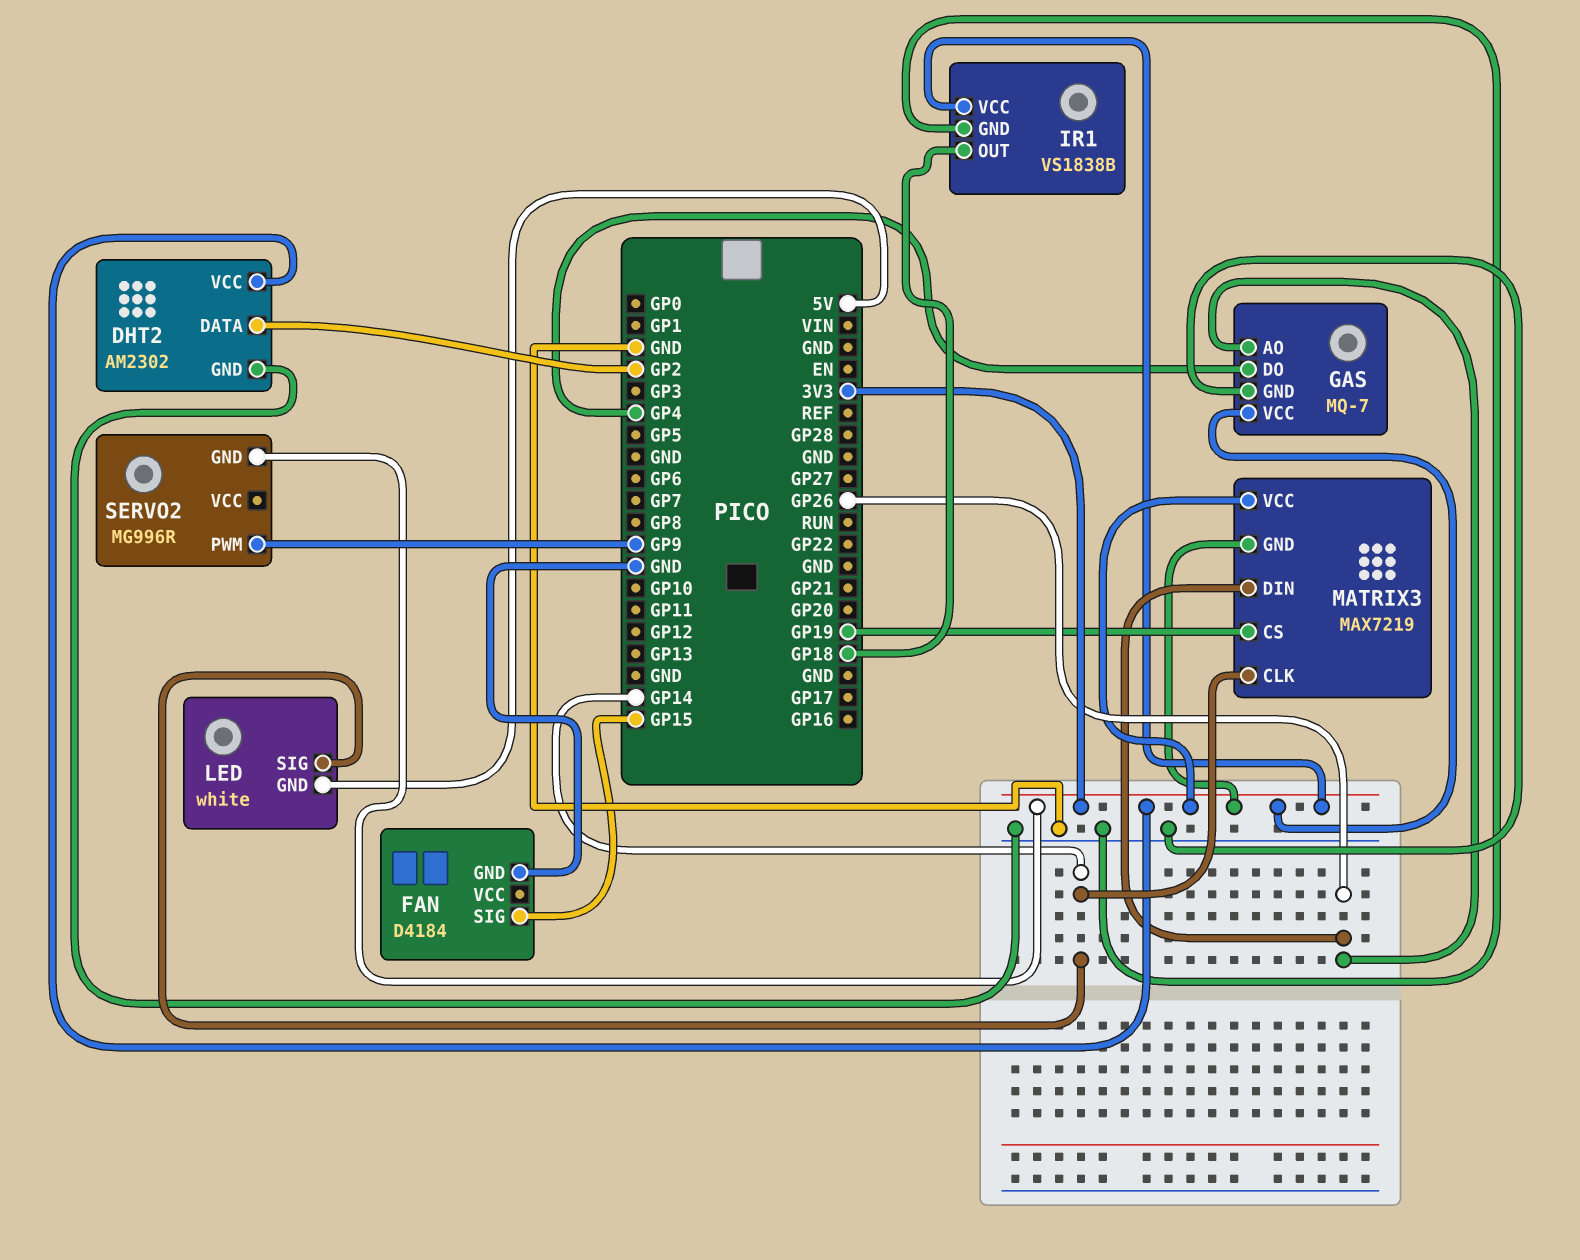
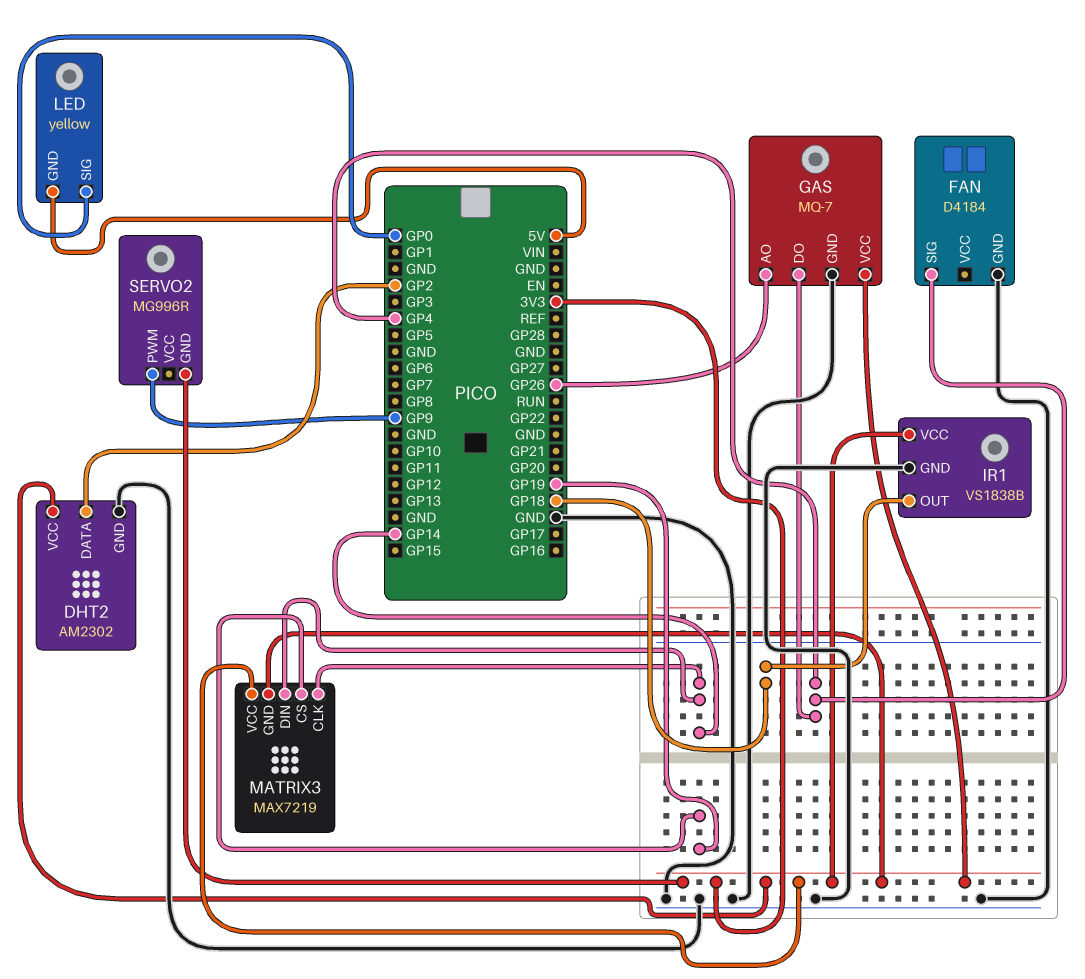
FAN pin SIG: GP15 -> GP4
LED: white -> yellow
LED pin SIG: GP14 -> GP0
MATRIX3 pin DIN: GP26 -> GP14

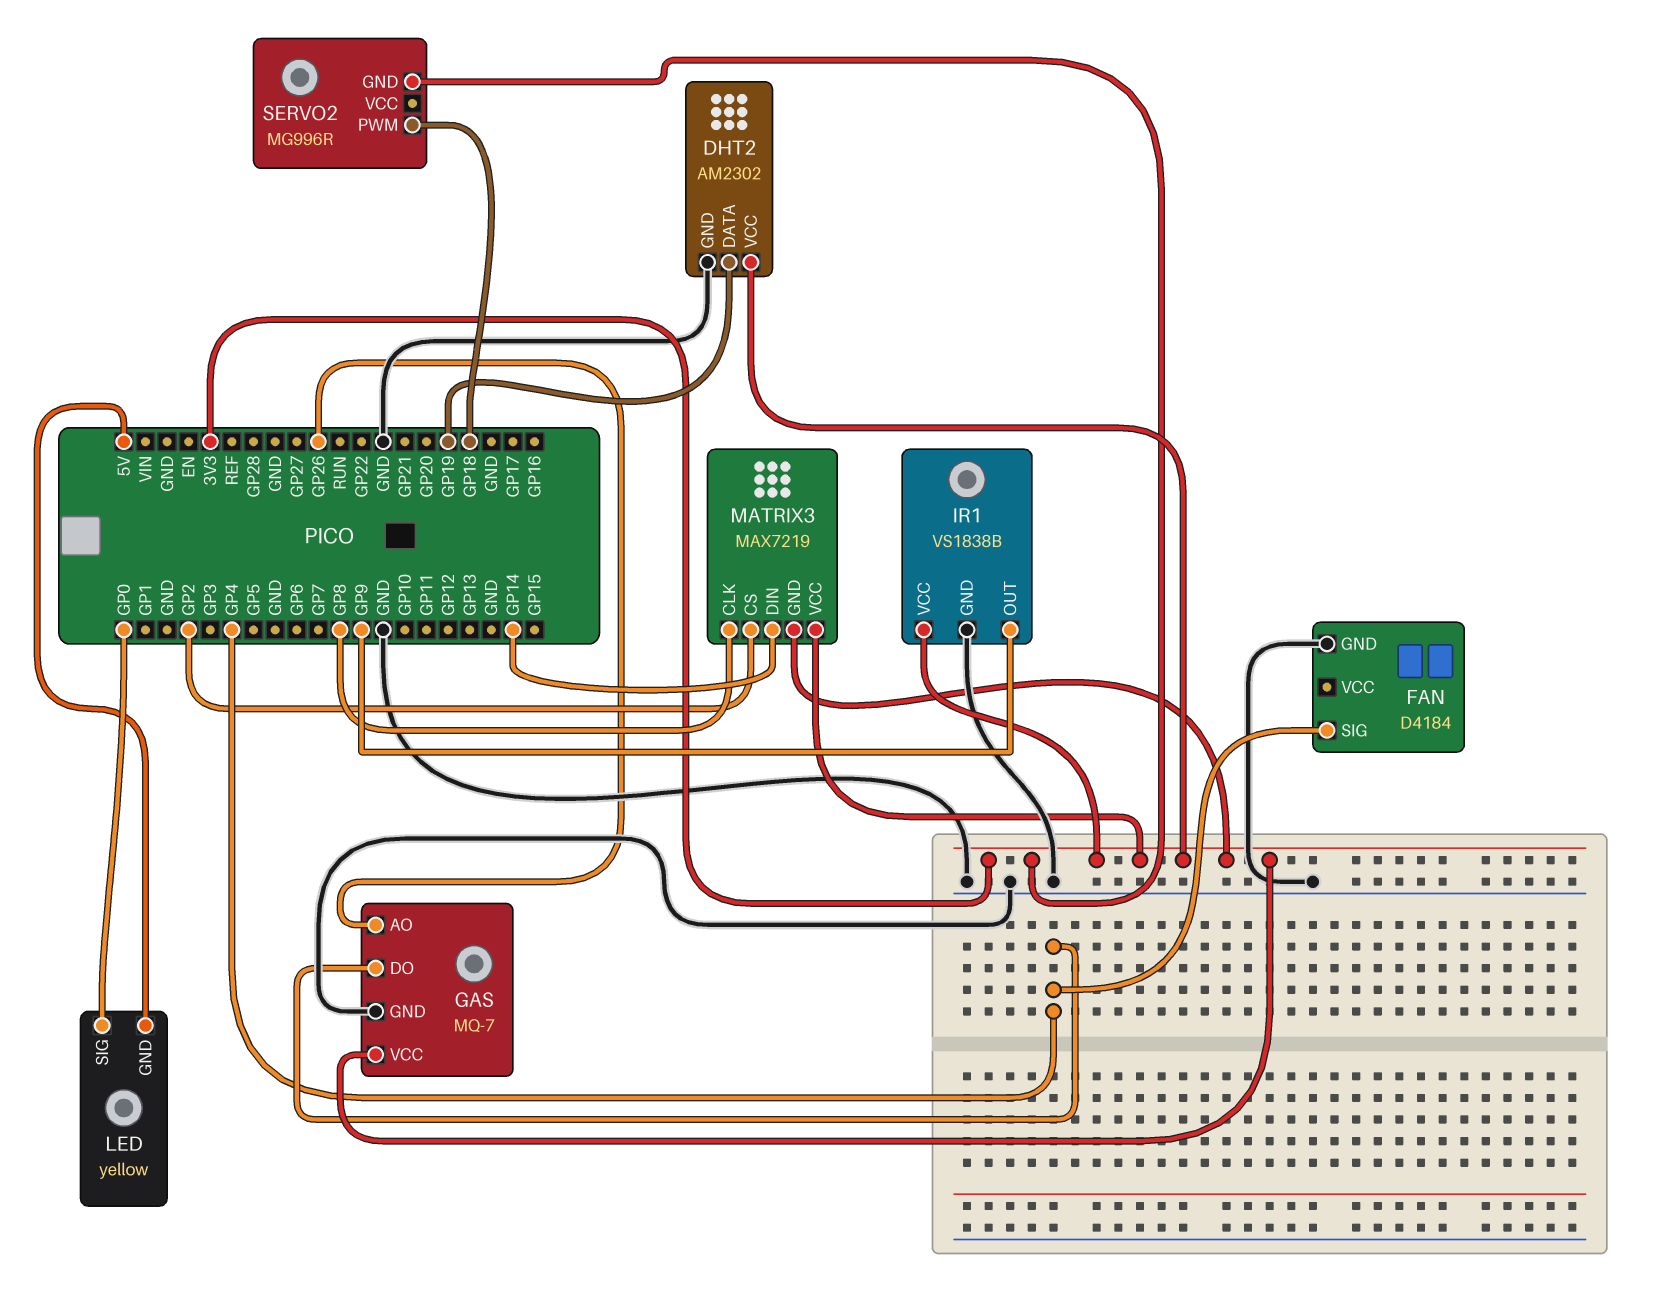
DHT2 pin DATA: GP2 -> GP19
IR1 pin OUT: GP18 -> GP9
MATRIX3 pin CLK: GP14 -> GP8
MATRIX3 pin CS: GP19 -> GP2
SERVO2 pin PWM: GP9 -> GP18

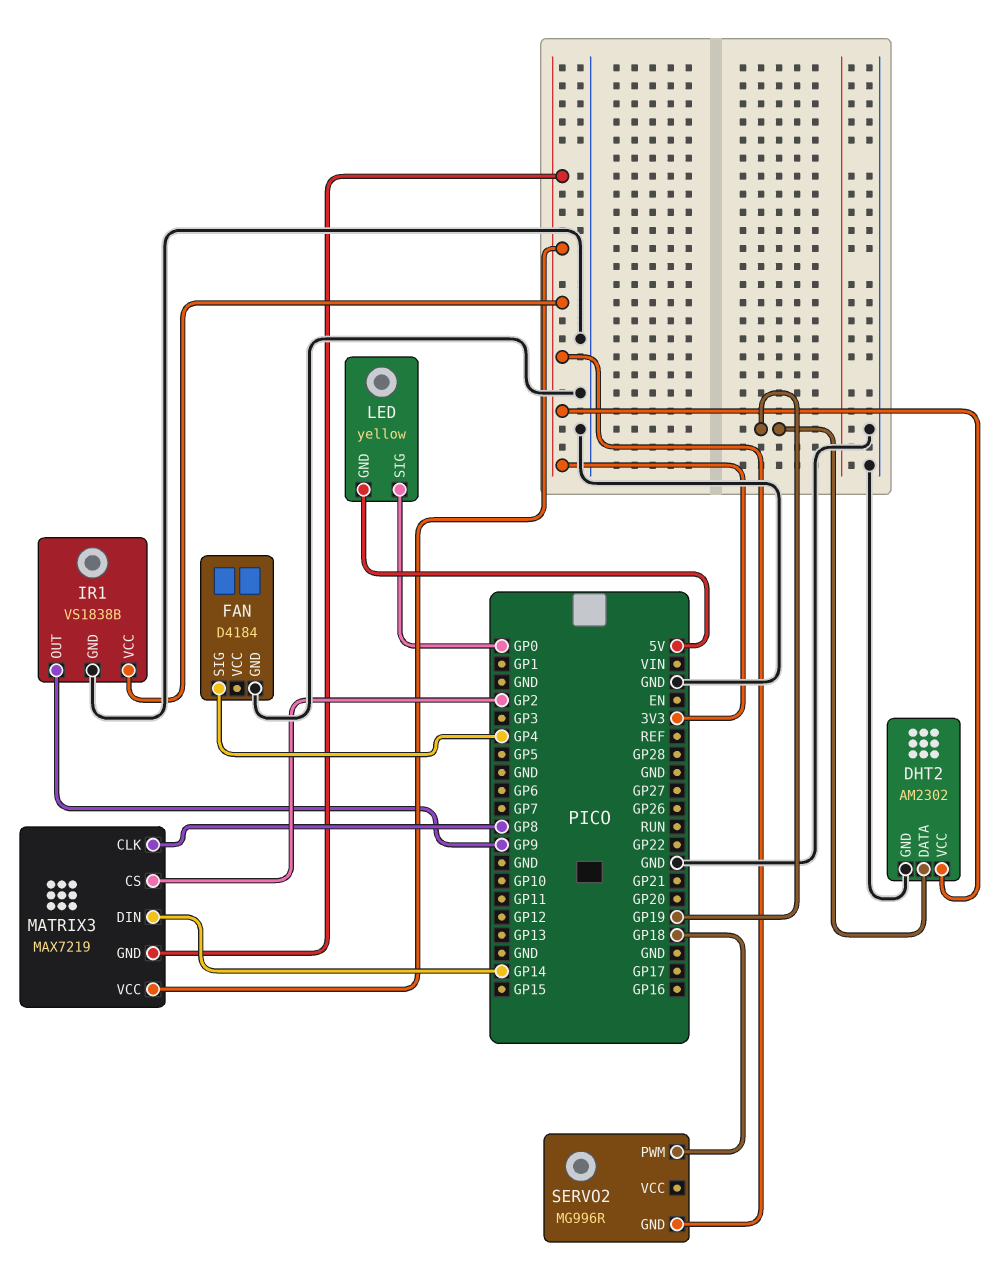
GAS: MQ-7 -> none
GAS pin AO: GP26 -> none
GAS pin DO: GP4 -> none
GAS pin GND: GND -> none
GAS pin VCC: 3V3 -> none

